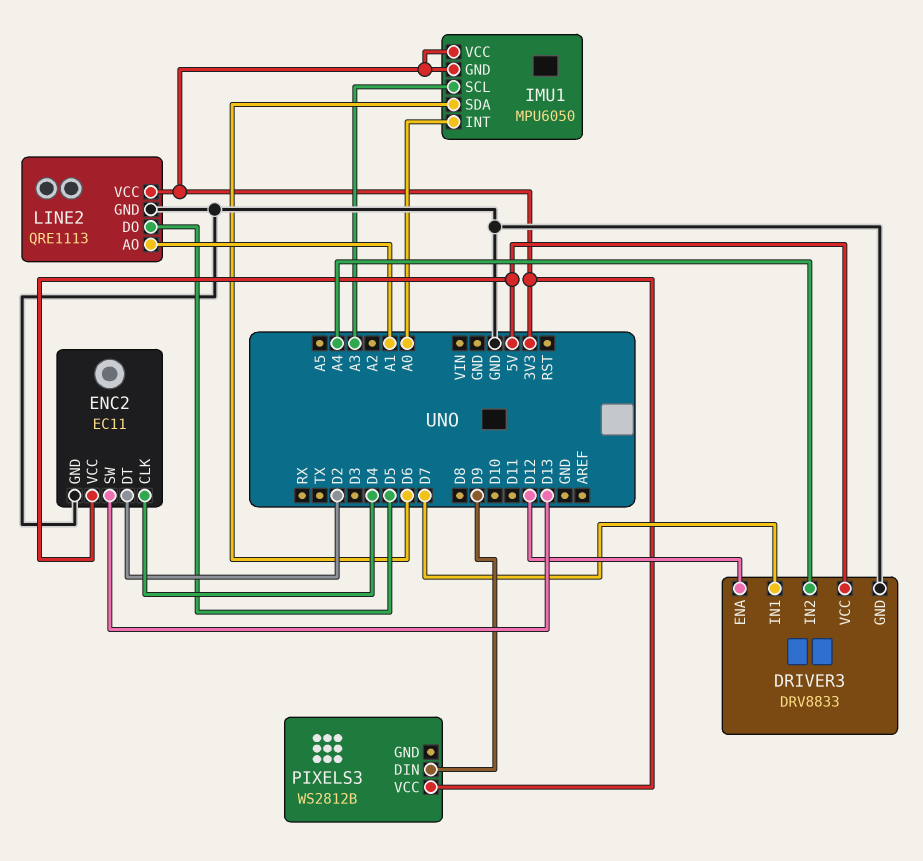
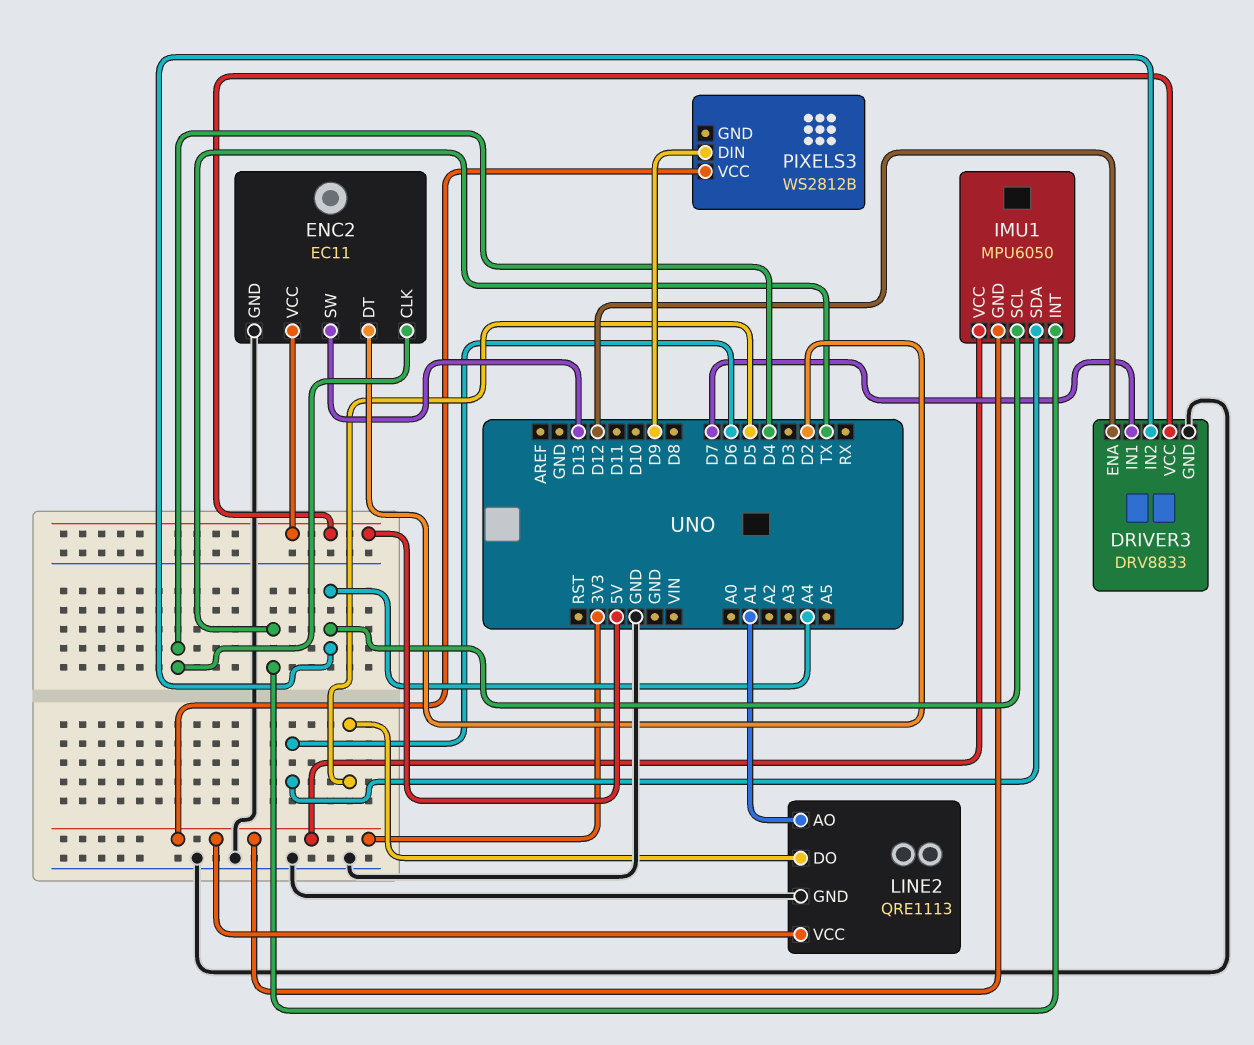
IMU1 pin INT: A0 -> TX
IMU1 pin SCL: A3 -> A4

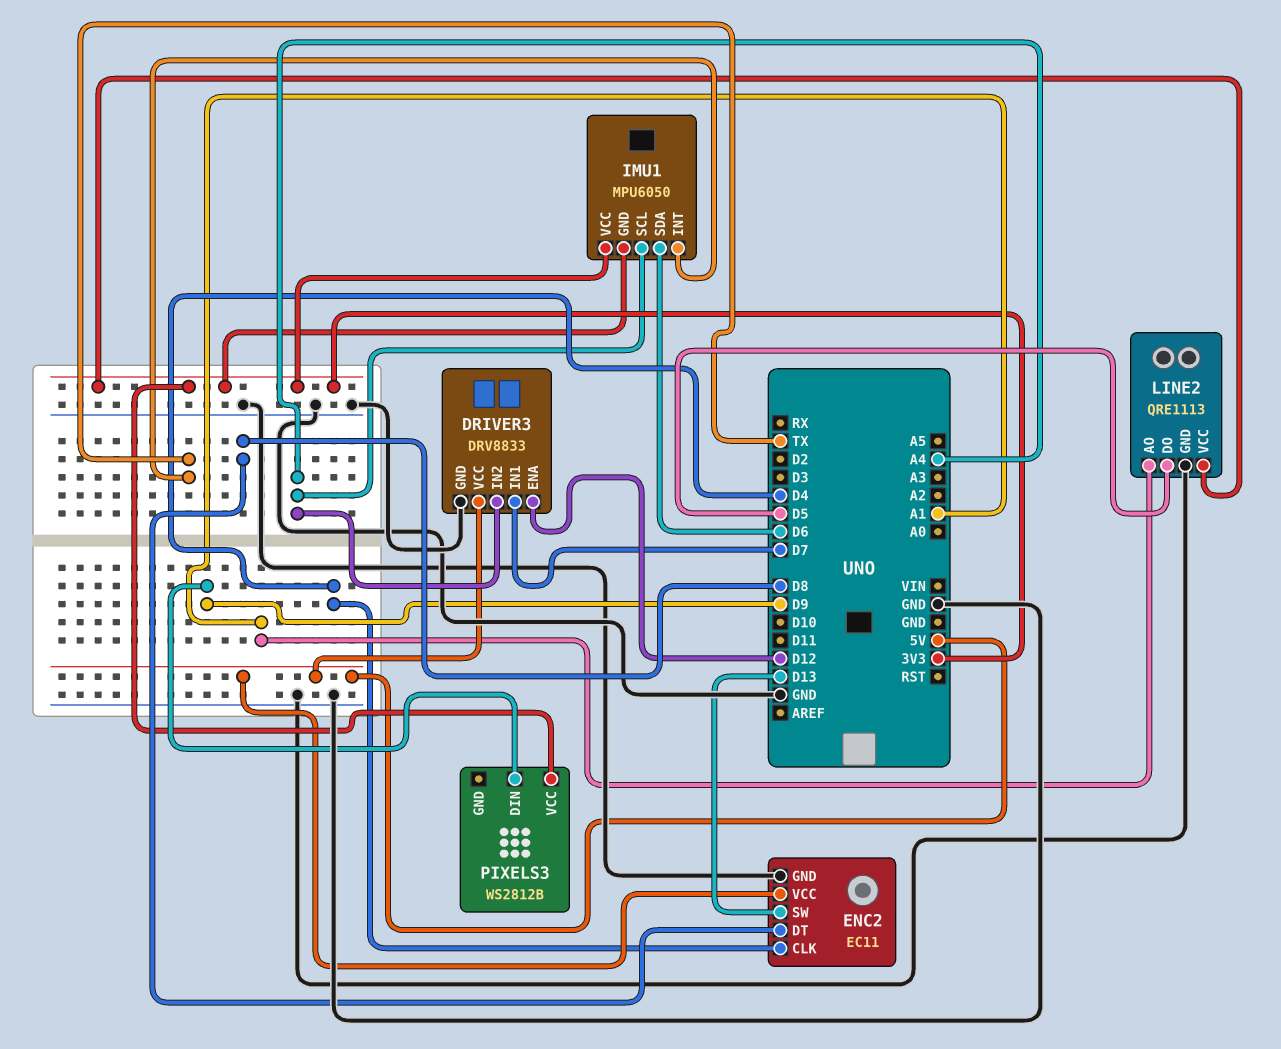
ENC2 pin DT: D2 -> D8

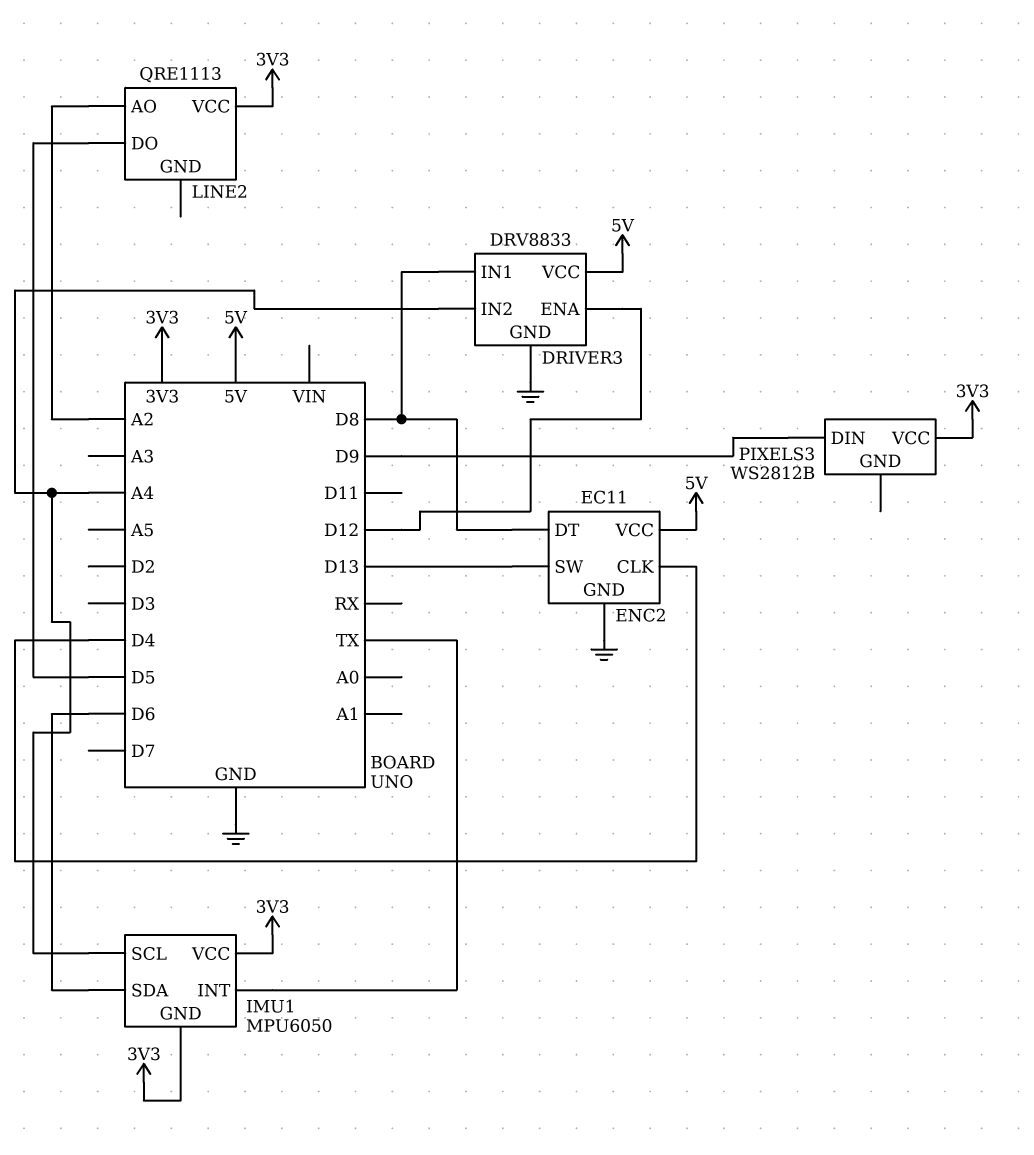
DRIVER3 pin IN1: D7 -> D8
LINE2 pin AO: A1 -> A2
LINE2 pin GND: GND -> none

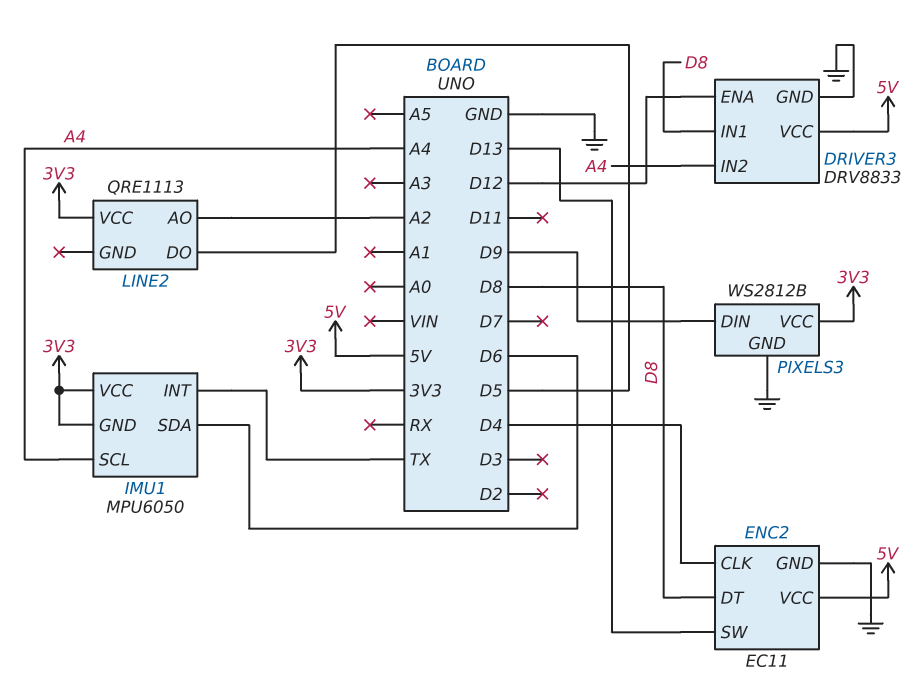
PIXELS3 pin GND: none -> GND

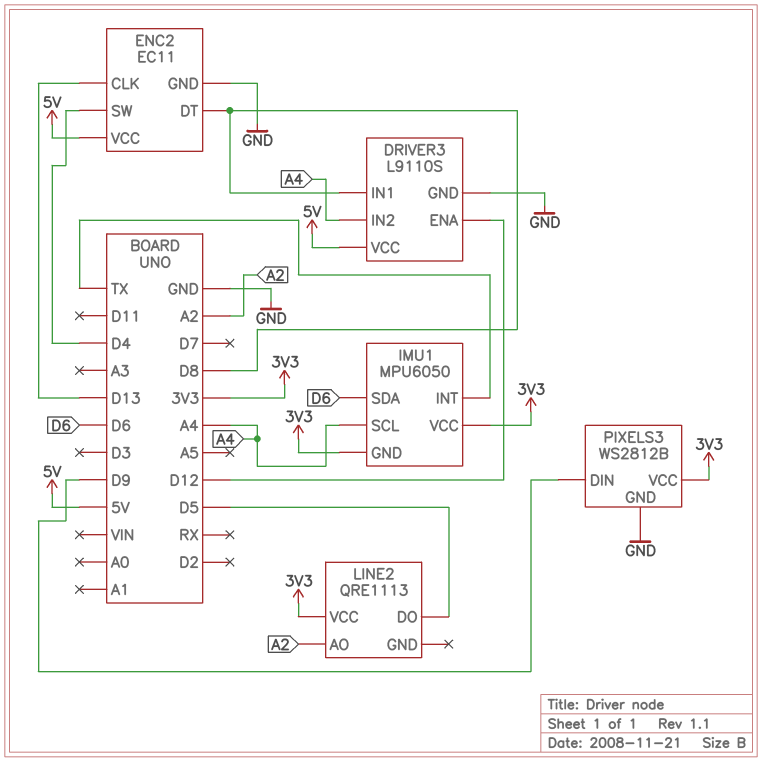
DRIVER3: DRV8833 -> L9110S
ENC2 pin CLK: D4 -> D13
ENC2 pin SW: D13 -> D4

